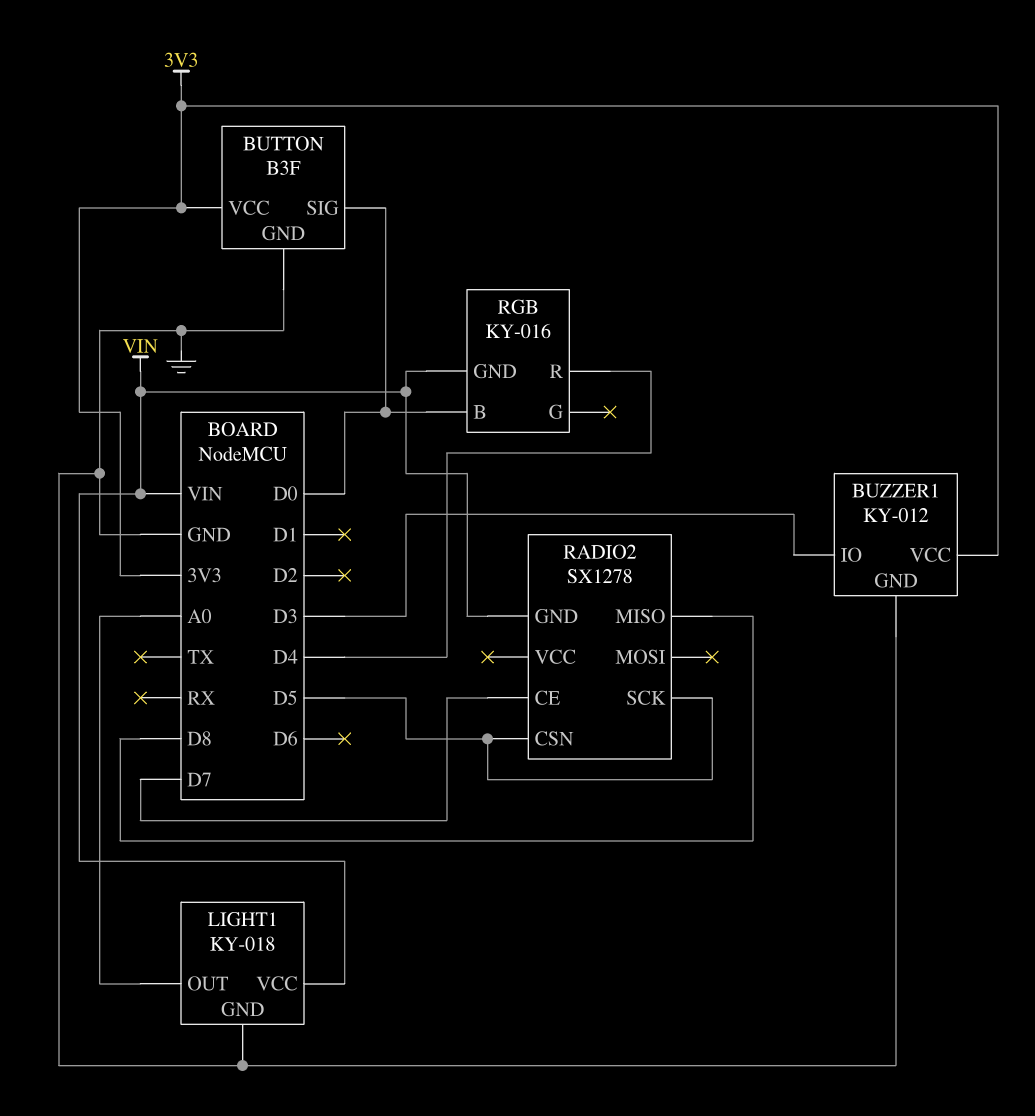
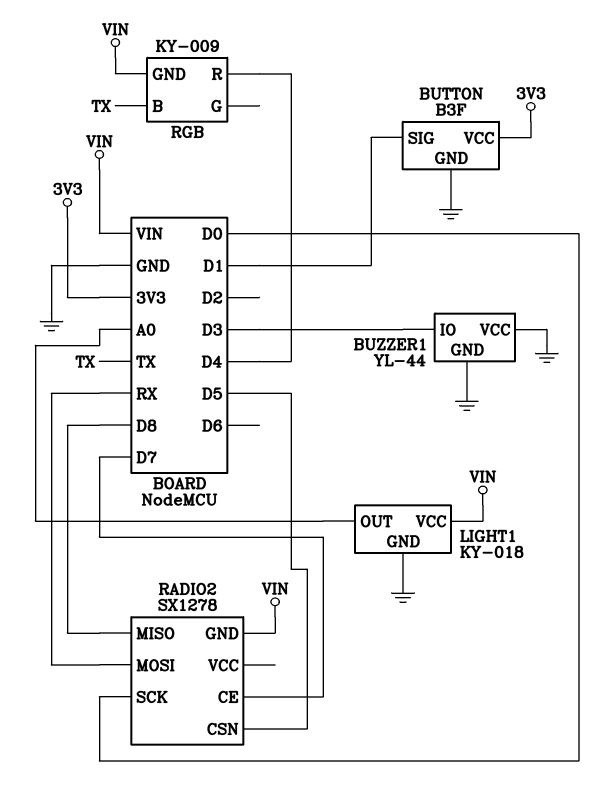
BUTTON pin SIG: D0 -> D1
BUZZER1: KY-012 -> YL-44
BUZZER1 pin VCC: 3V3 -> GND
RADIO2 pin MOSI: none -> RX
RADIO2 pin SCK: D5 -> D0
RGB: KY-016 -> KY-009
RGB pin B: D0 -> TX

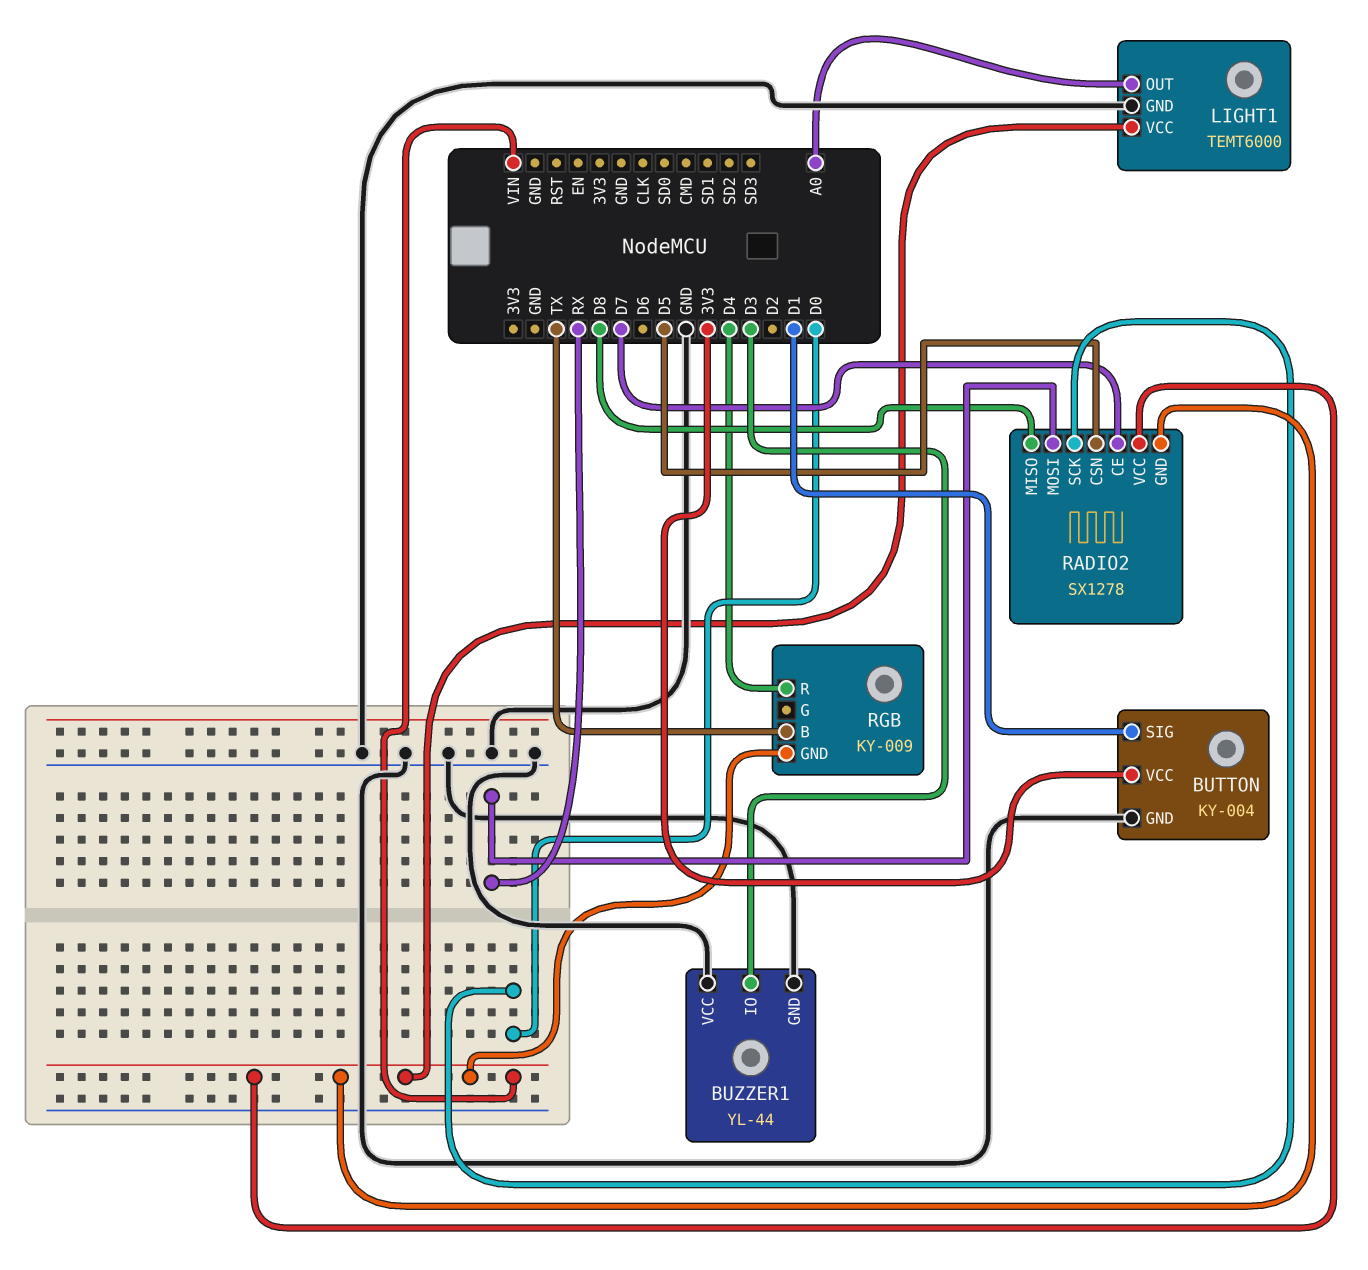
BUTTON: B3F -> KY-004
LIGHT1: KY-018 -> TEMT6000
RADIO2 pin VCC: none -> VIN

